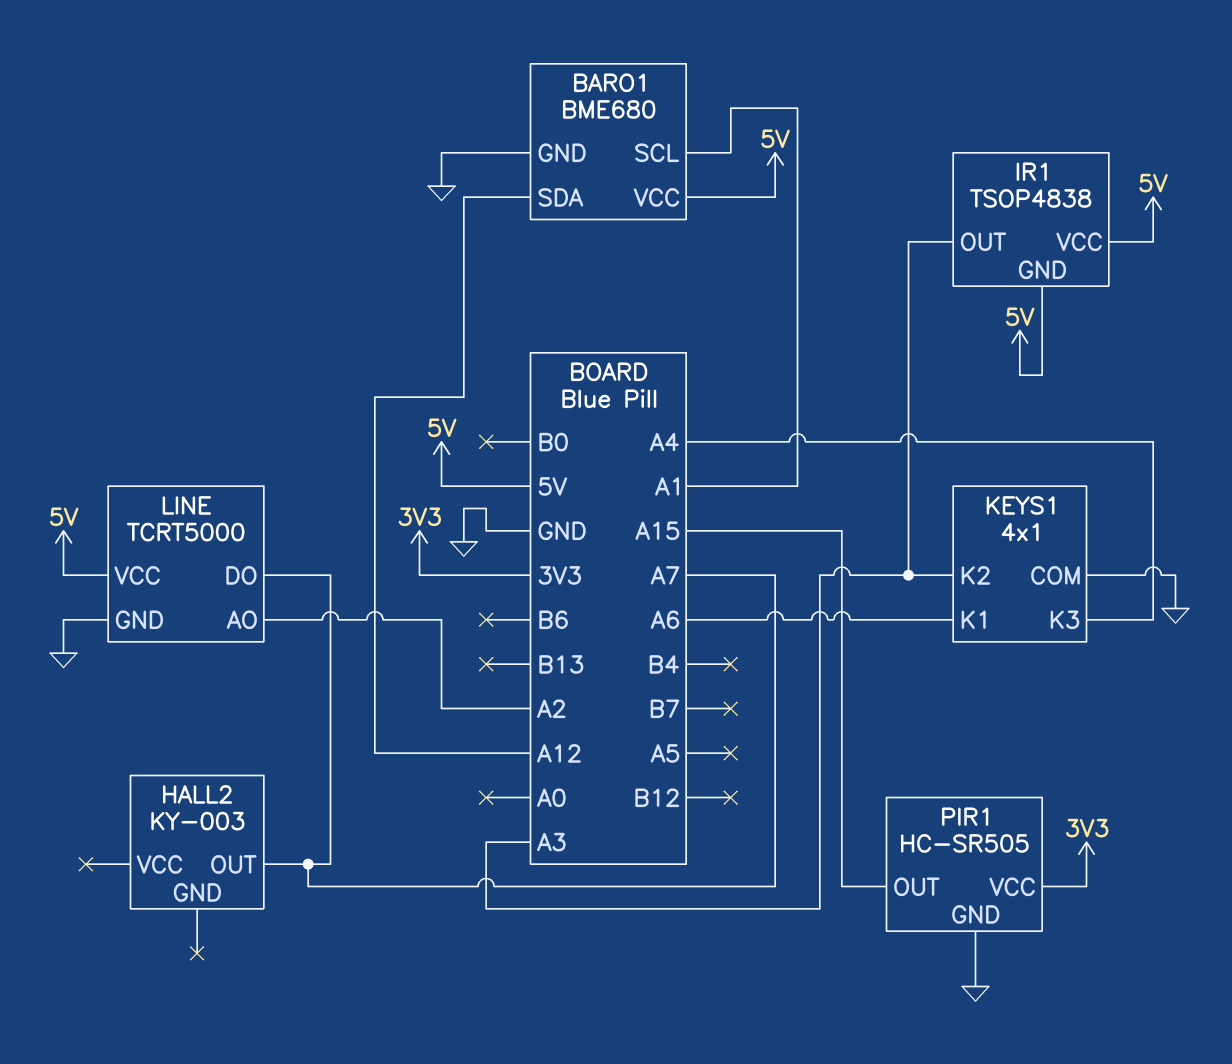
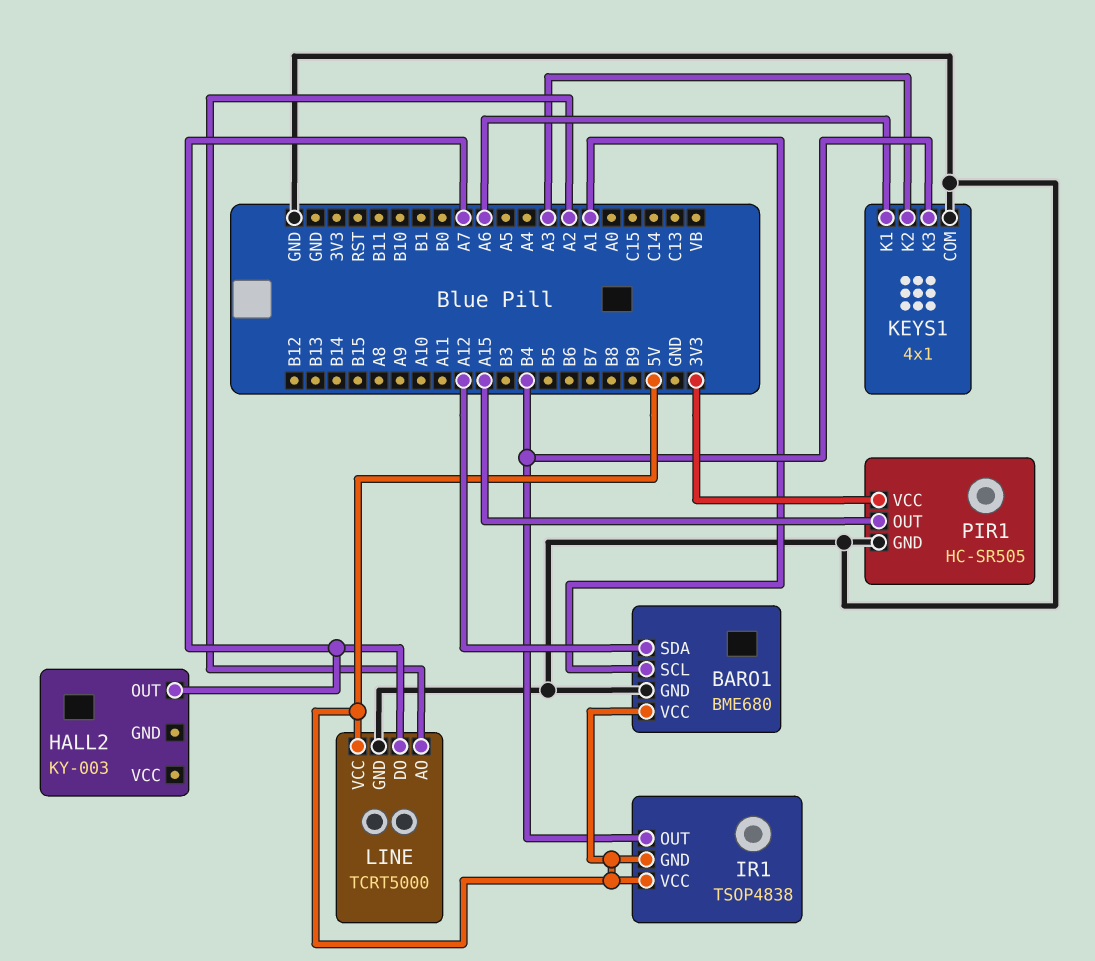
IR1 pin OUT: A3 -> B4
KEYS1 pin K3: A4 -> B4

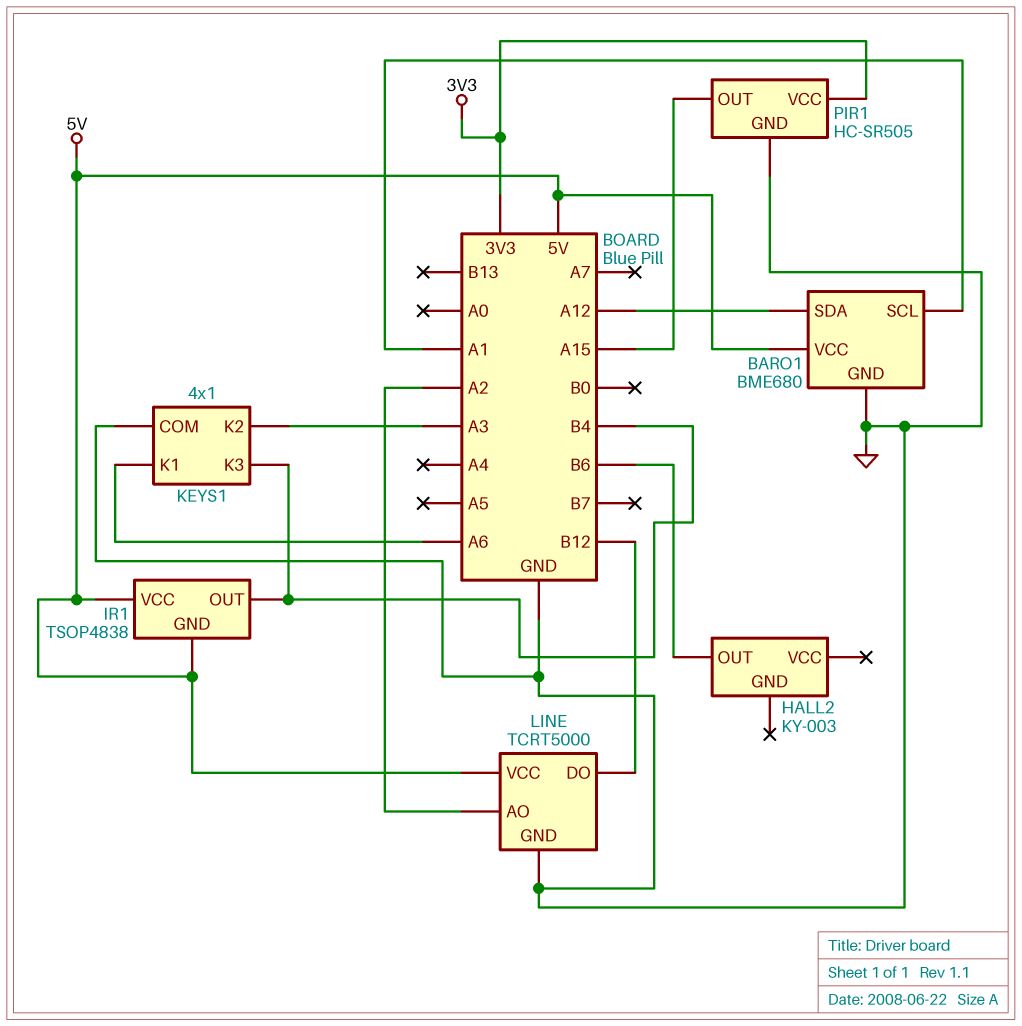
HALL2 pin OUT: A7 -> B6
LINE pin DO: A7 -> B12

